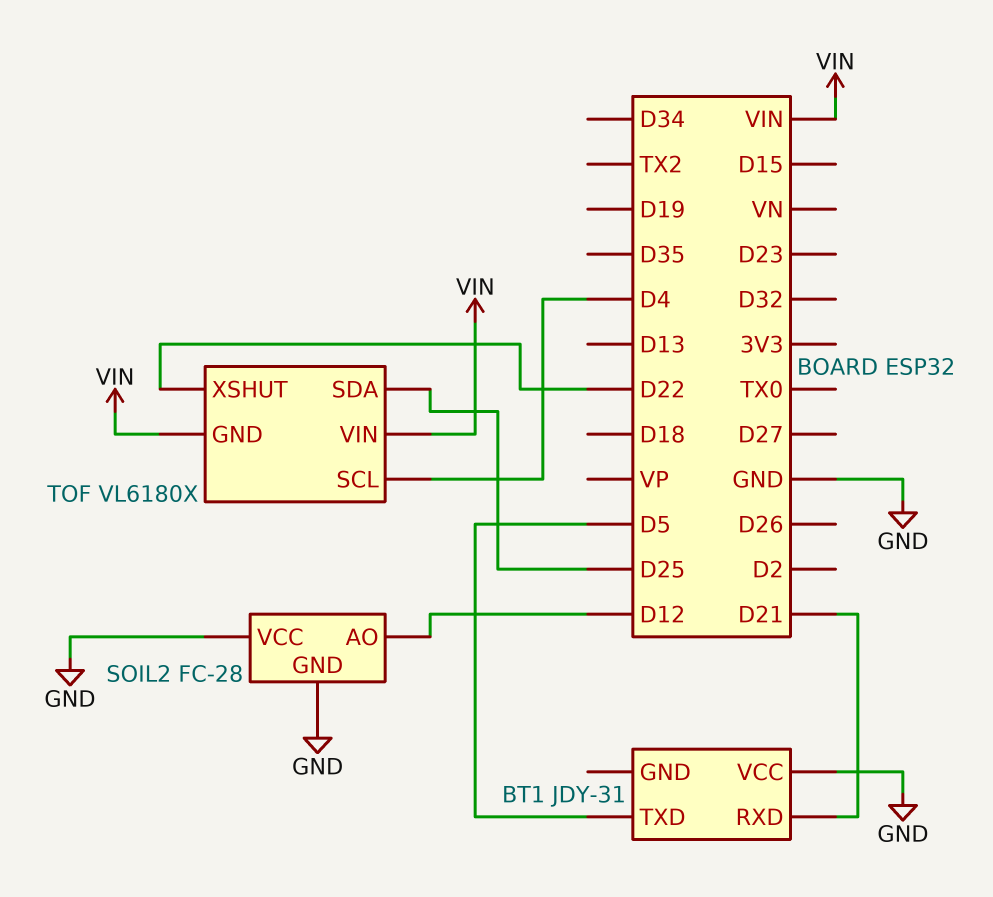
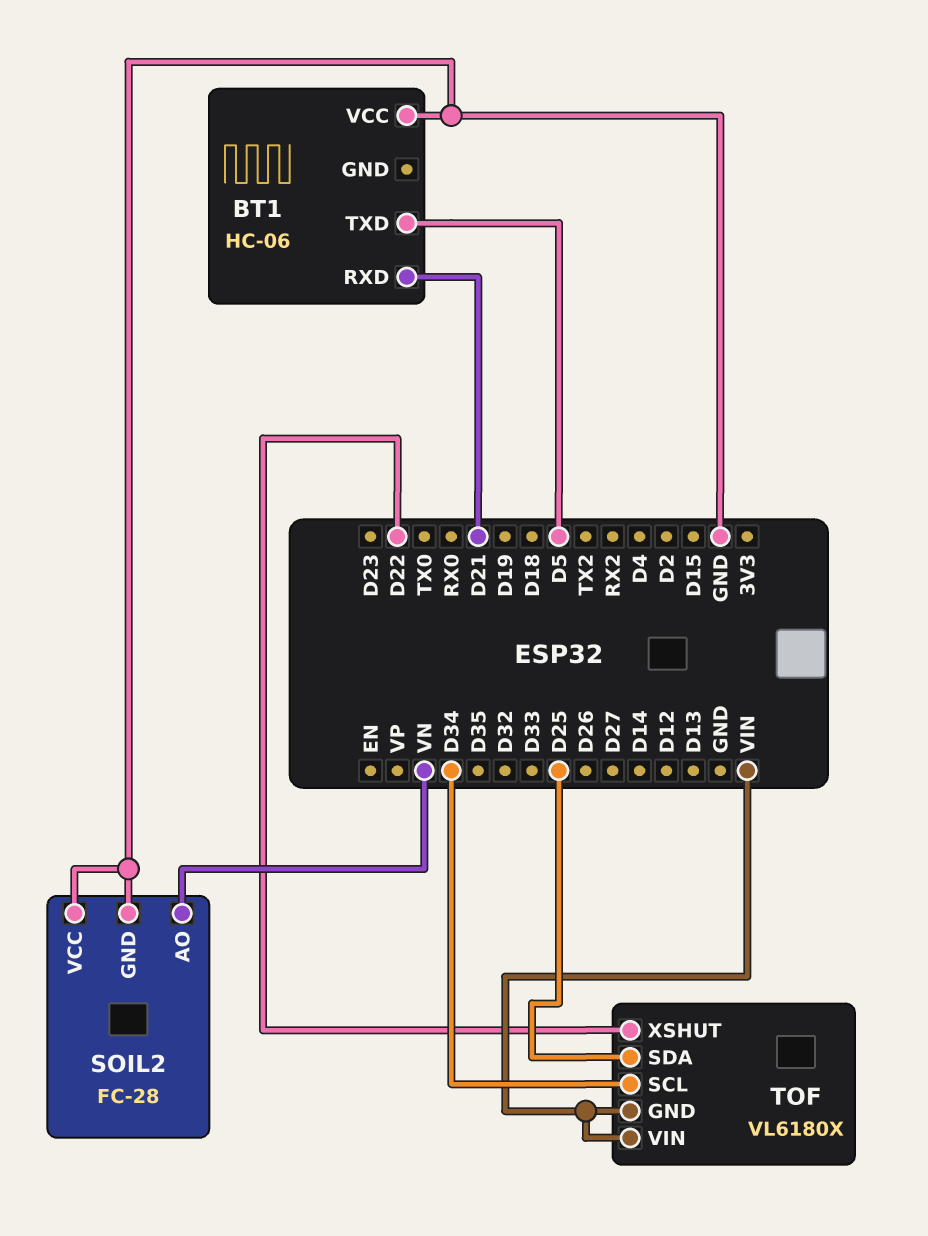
BT1: JDY-31 -> HC-06
SOIL2 pin AO: D12 -> VN
TOF pin SCL: D4 -> D34

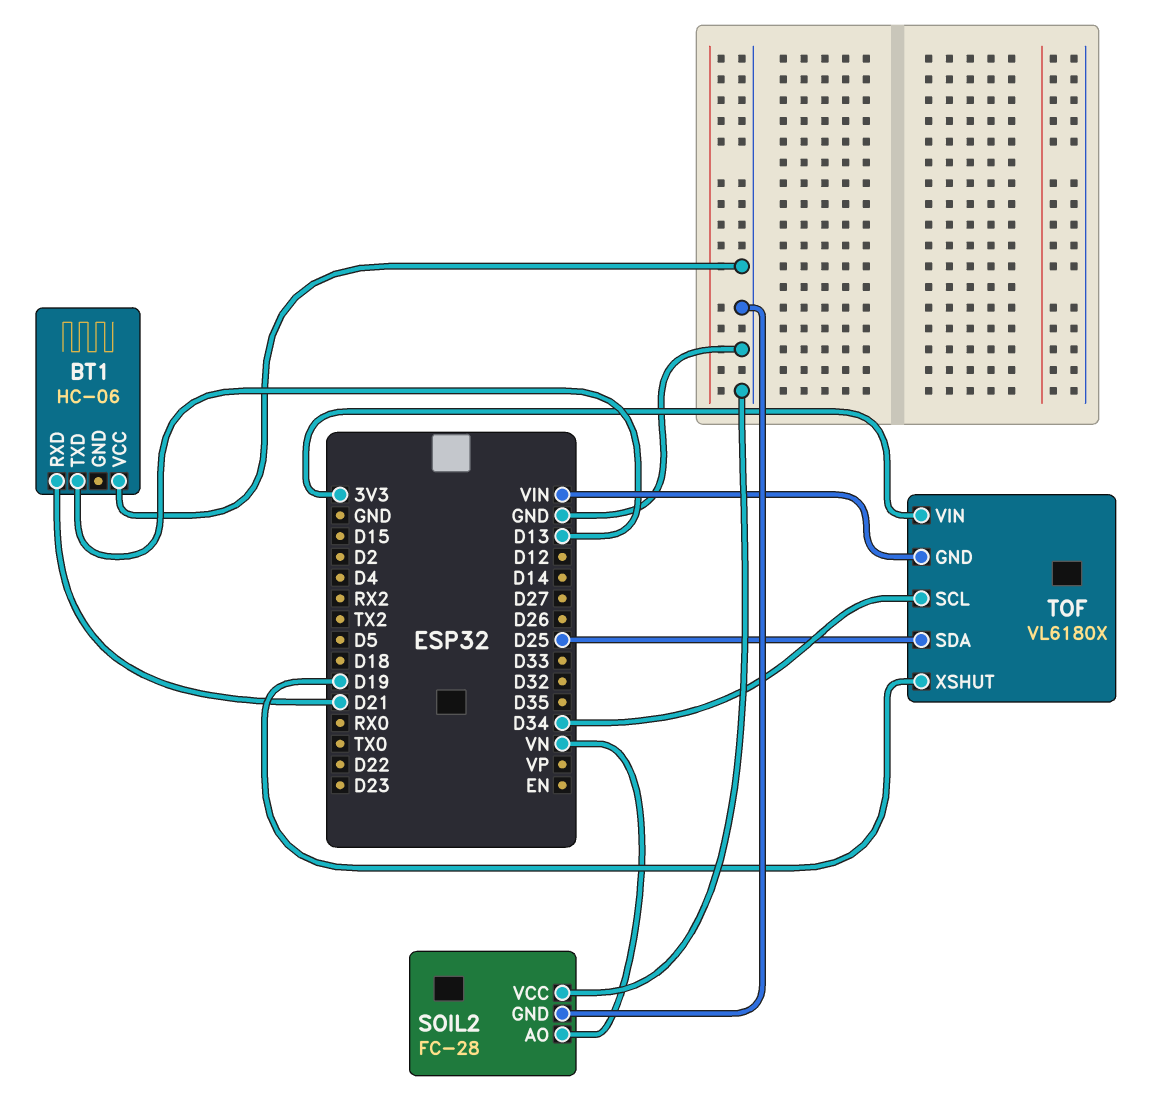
BT1 pin TXD: D5 -> D13
TOF pin VIN: VIN -> 3V3
TOF pin XSHUT: D22 -> D19

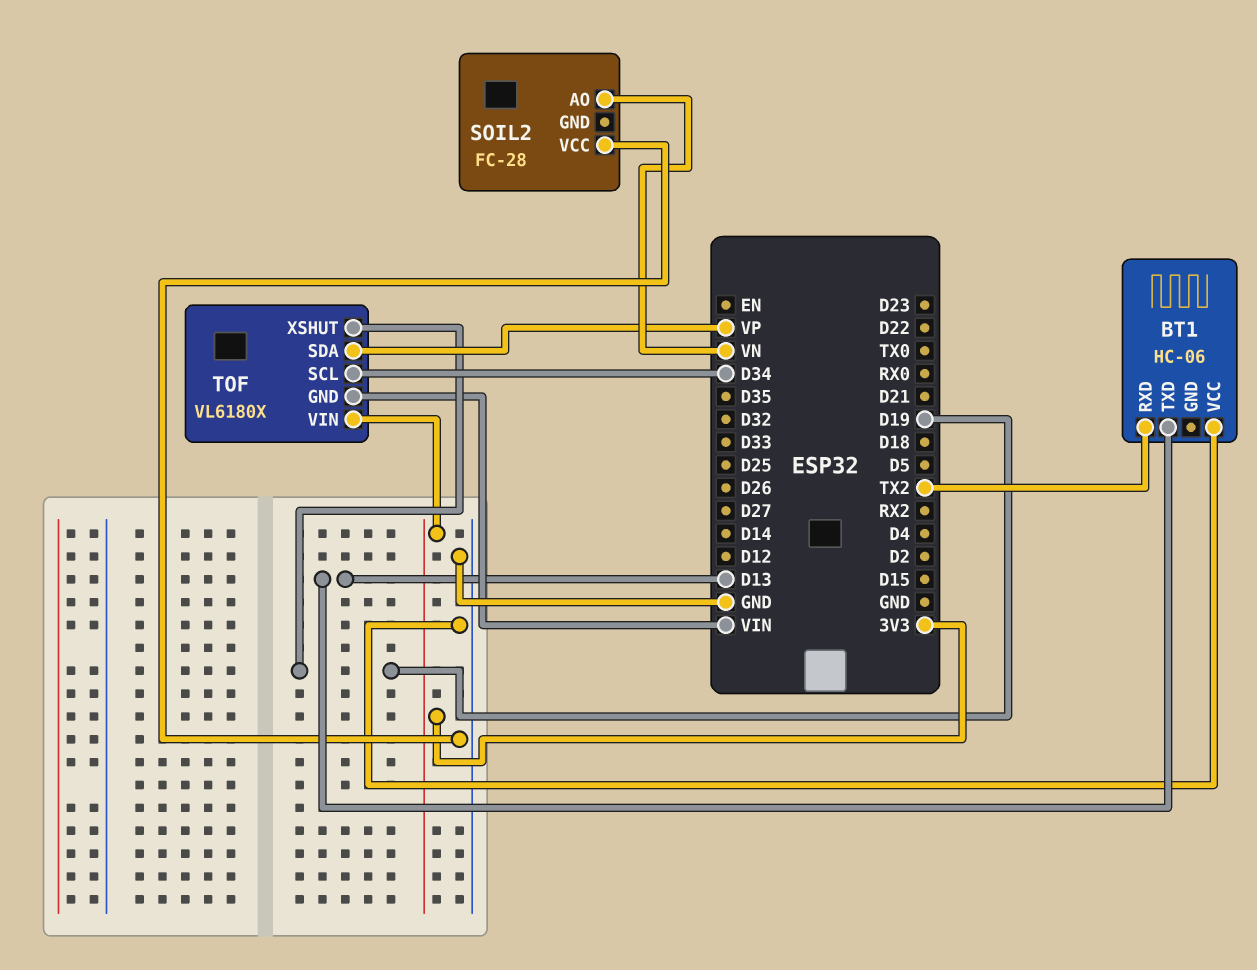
BT1 pin RXD: D21 -> TX2
SOIL2 pin GND: GND -> none
TOF pin SDA: D25 -> VP

